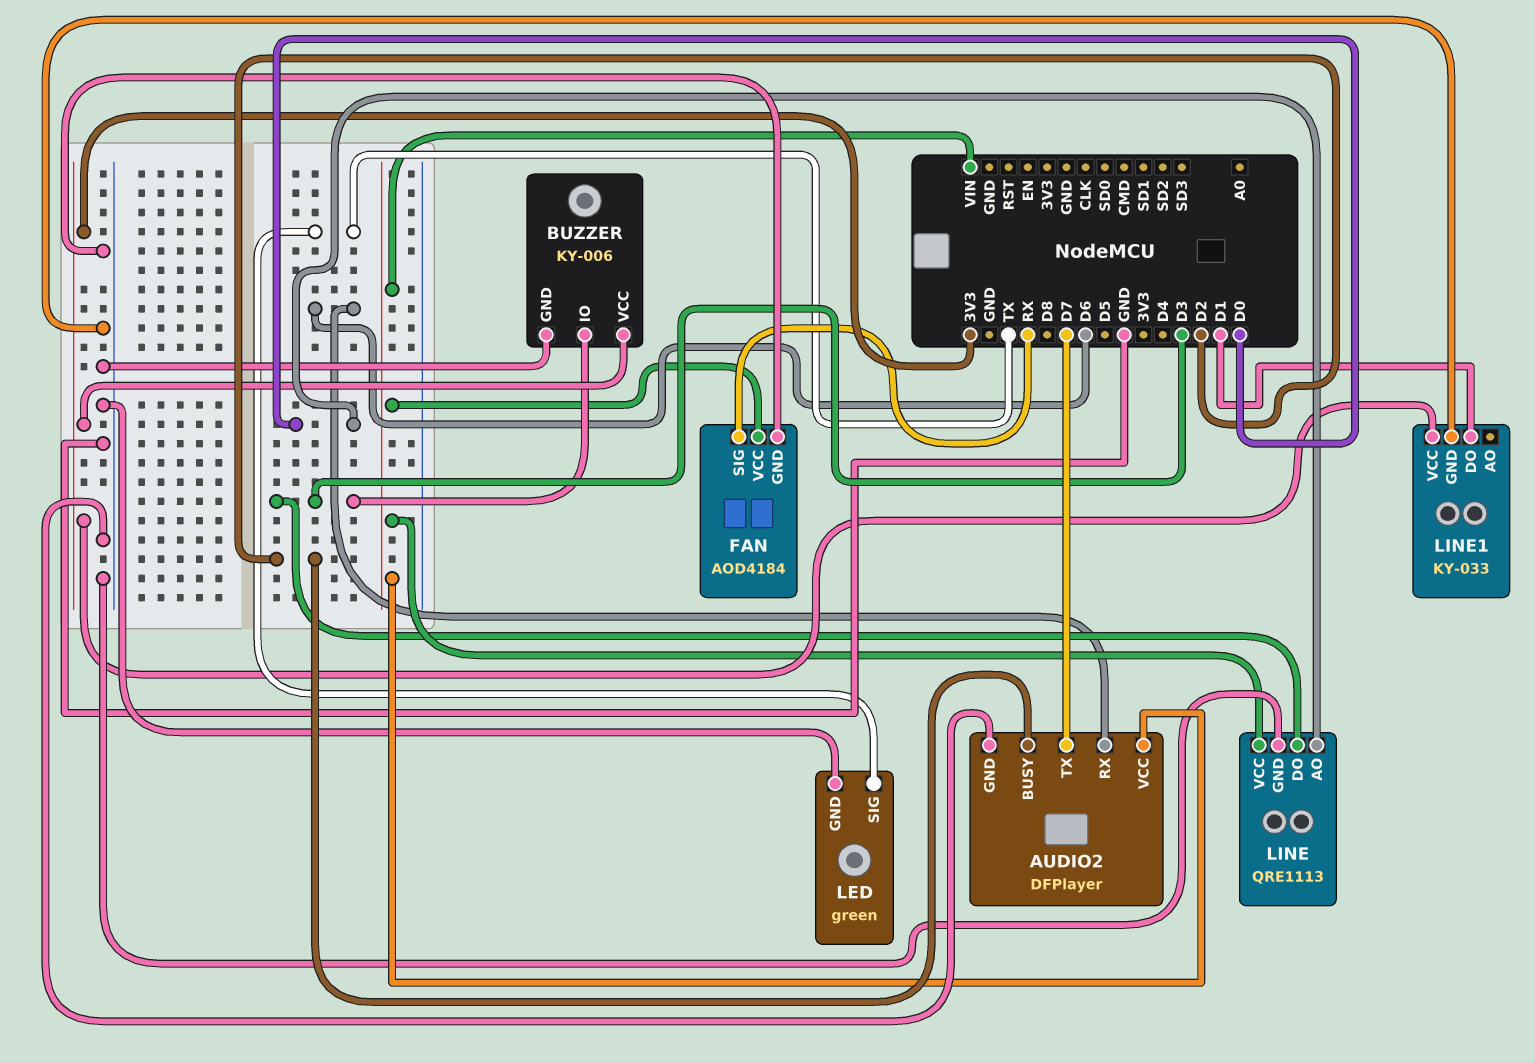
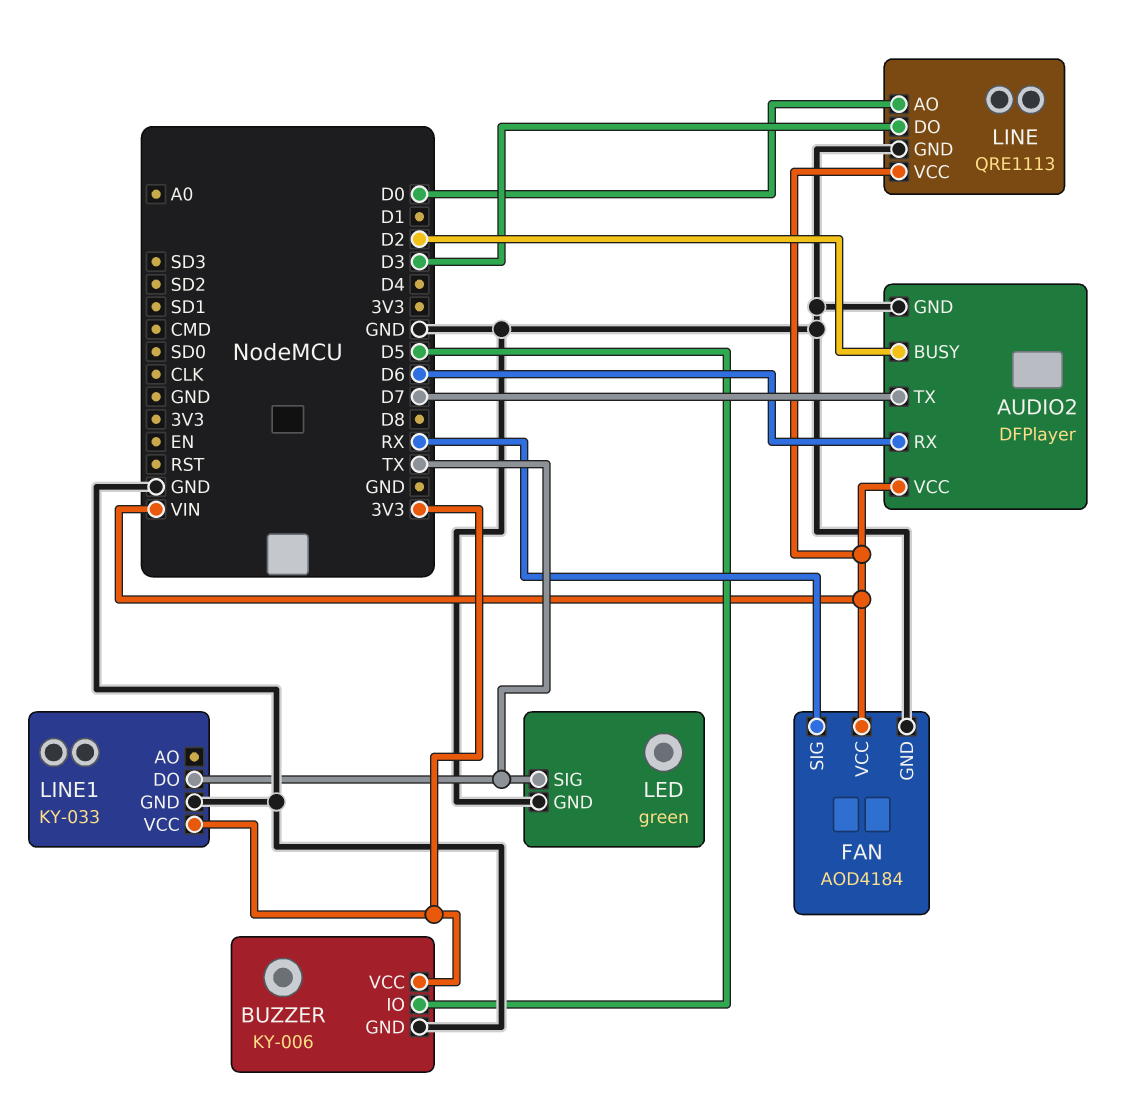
BUZZER pin IO: D3 -> D5
LINE1 pin DO: D1 -> TX

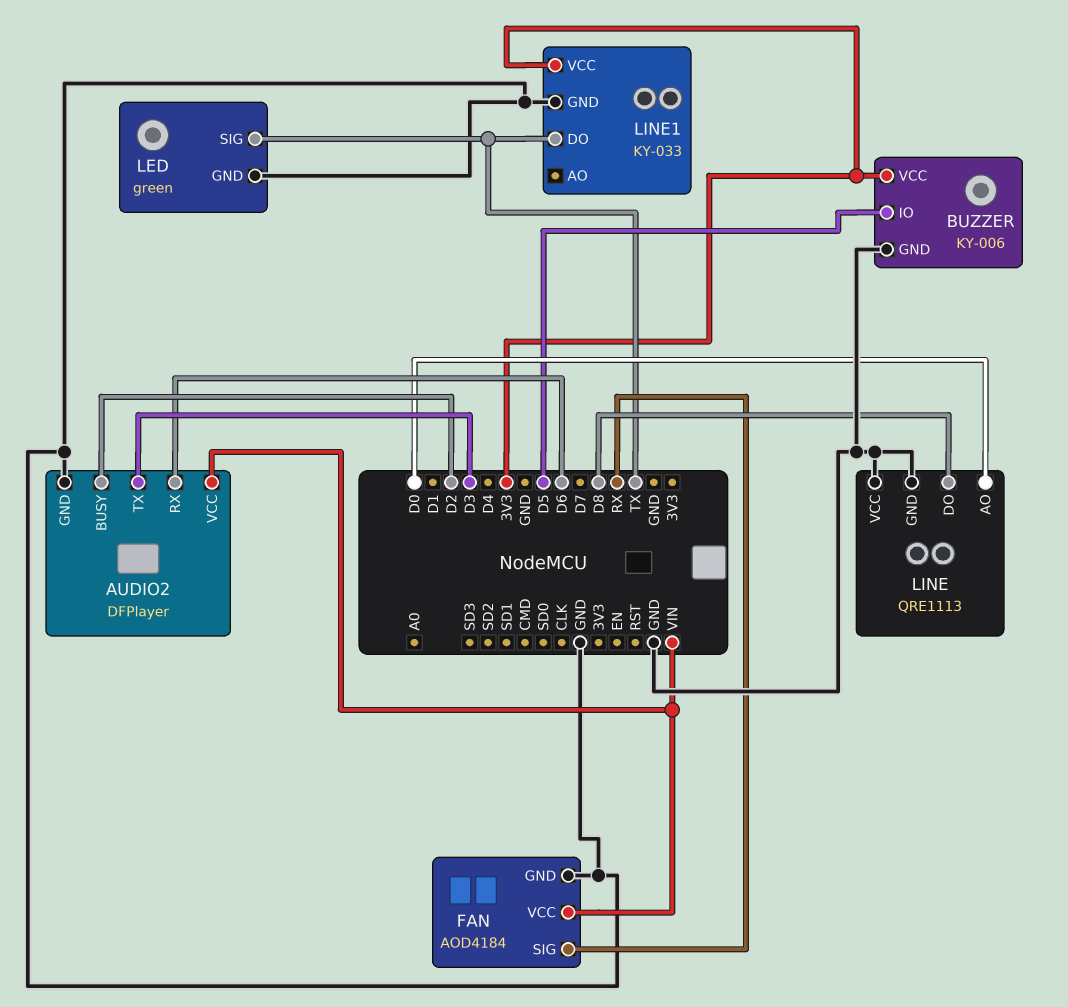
AUDIO2 pin TX: D7 -> D3
LINE pin DO: D3 -> D8
LINE pin VCC: VIN -> GND

